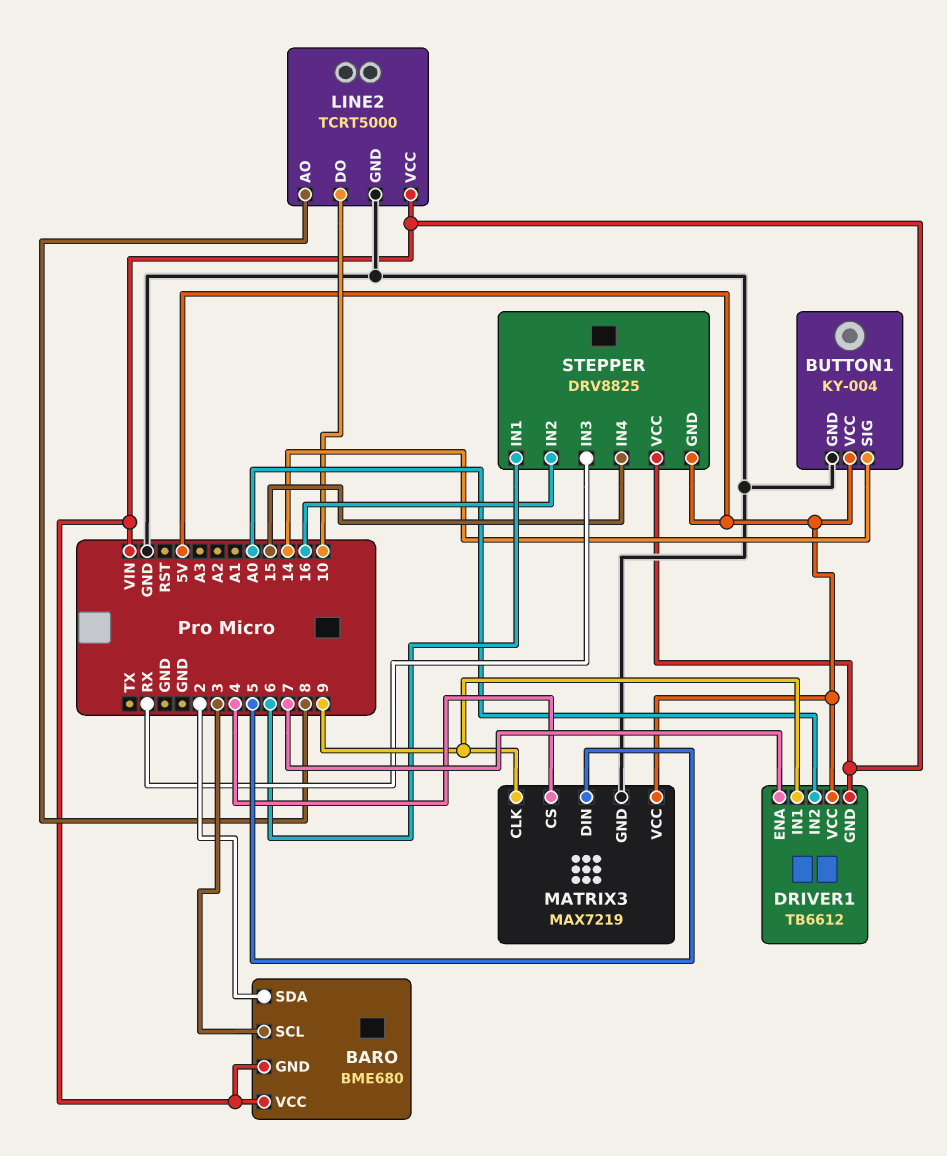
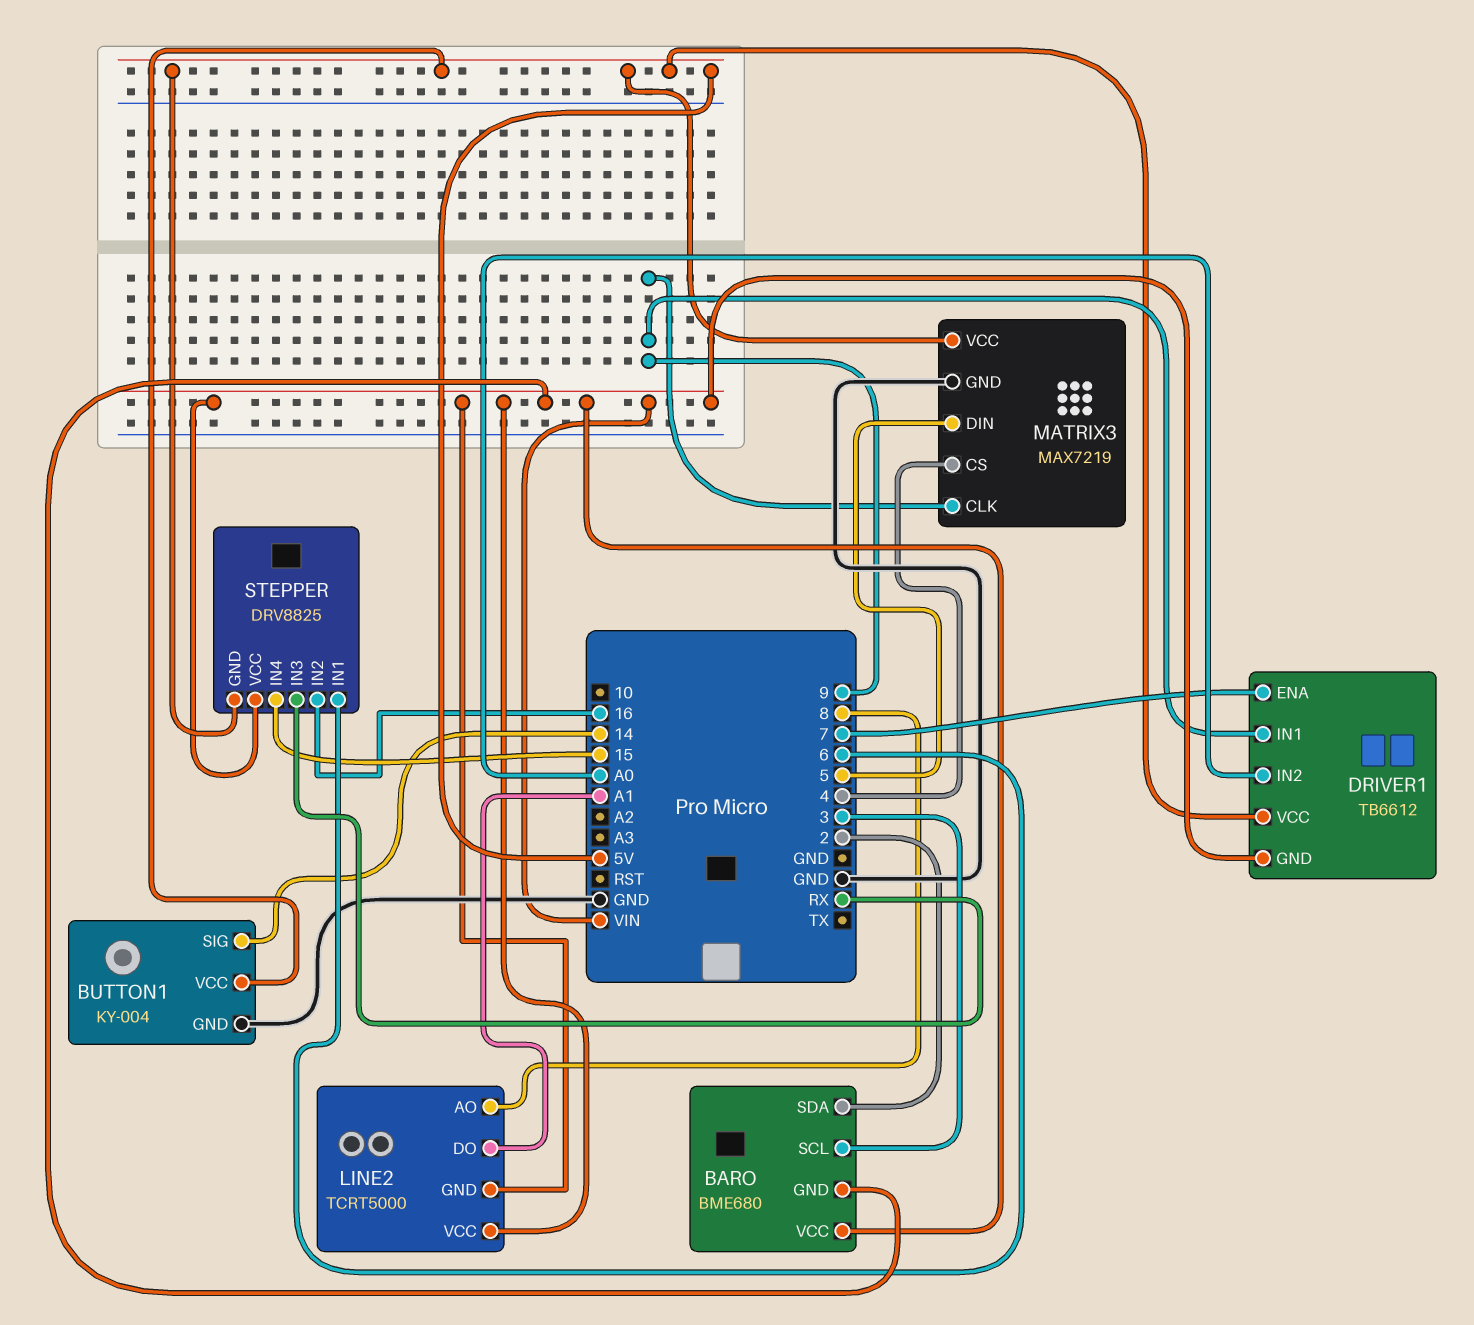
LINE2 pin DO: 10 -> A1
LINE2 pin GND: GND -> VIN

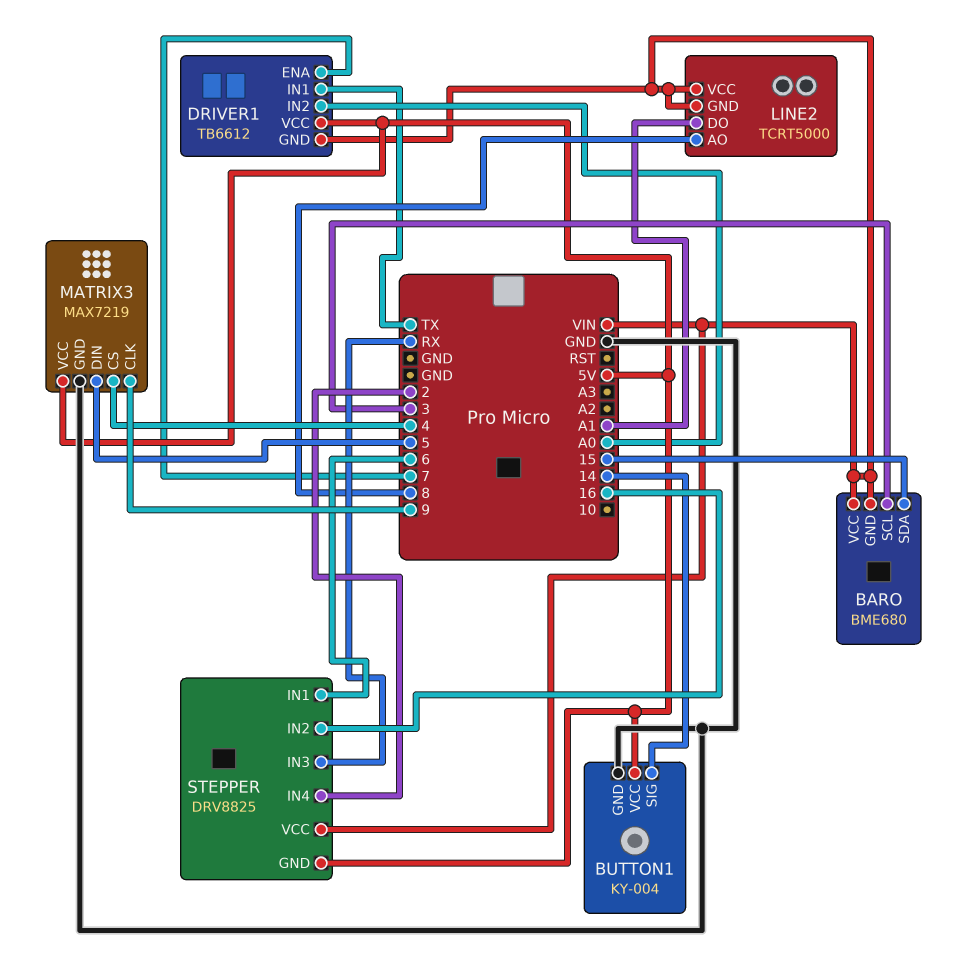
BARO pin SDA: 2 -> 15
DRIVER1 pin IN1: 9 -> TX
STEPPER pin IN4: 15 -> 2

